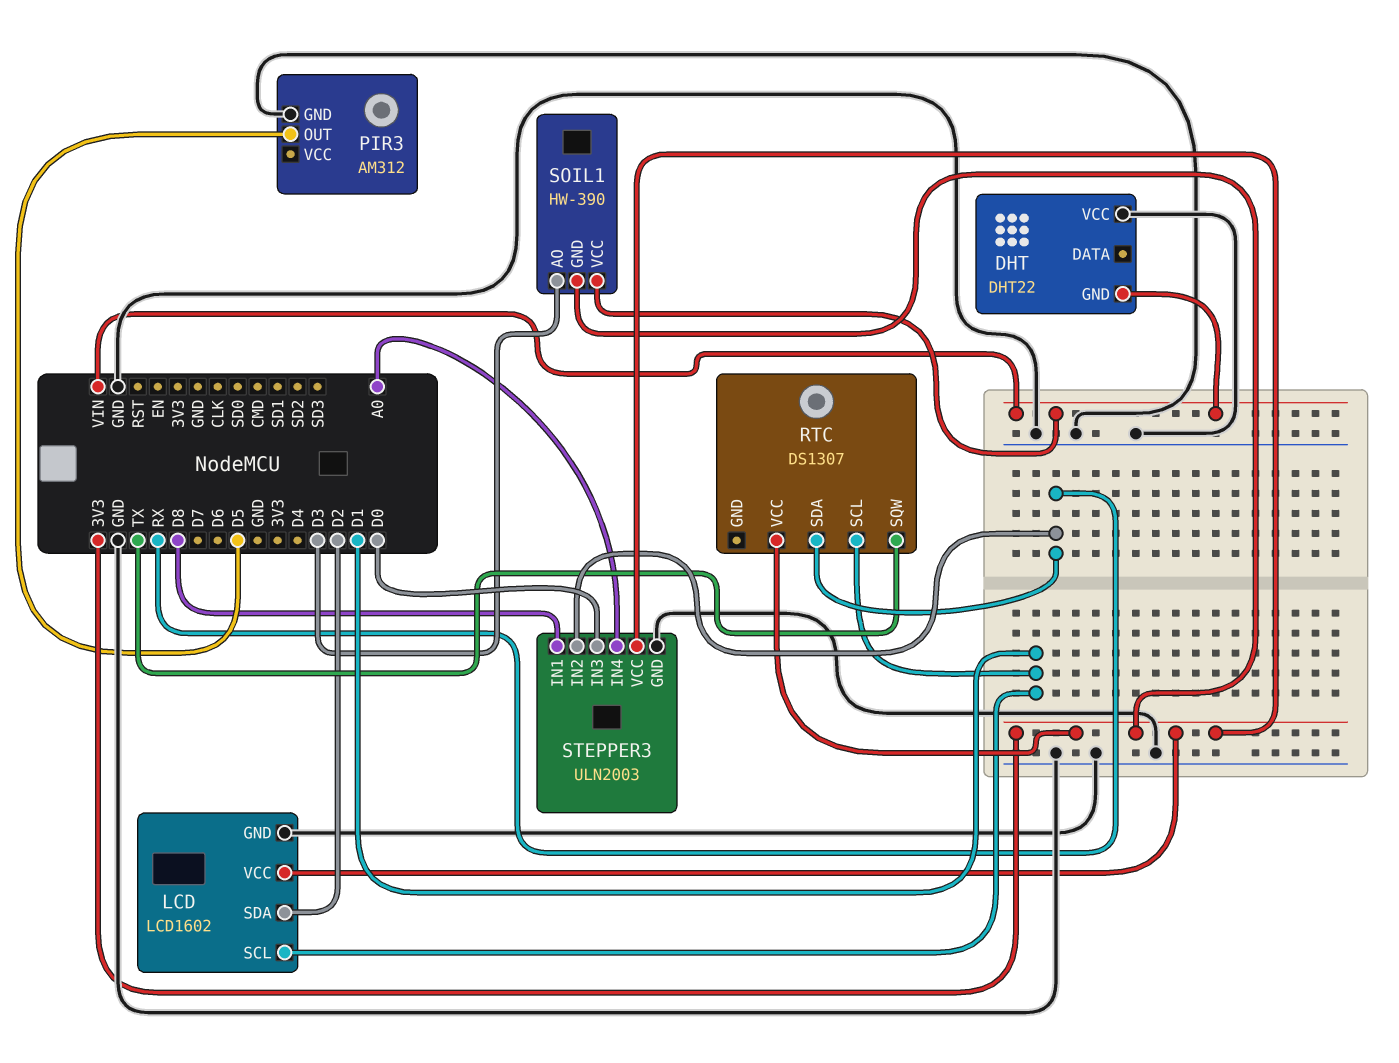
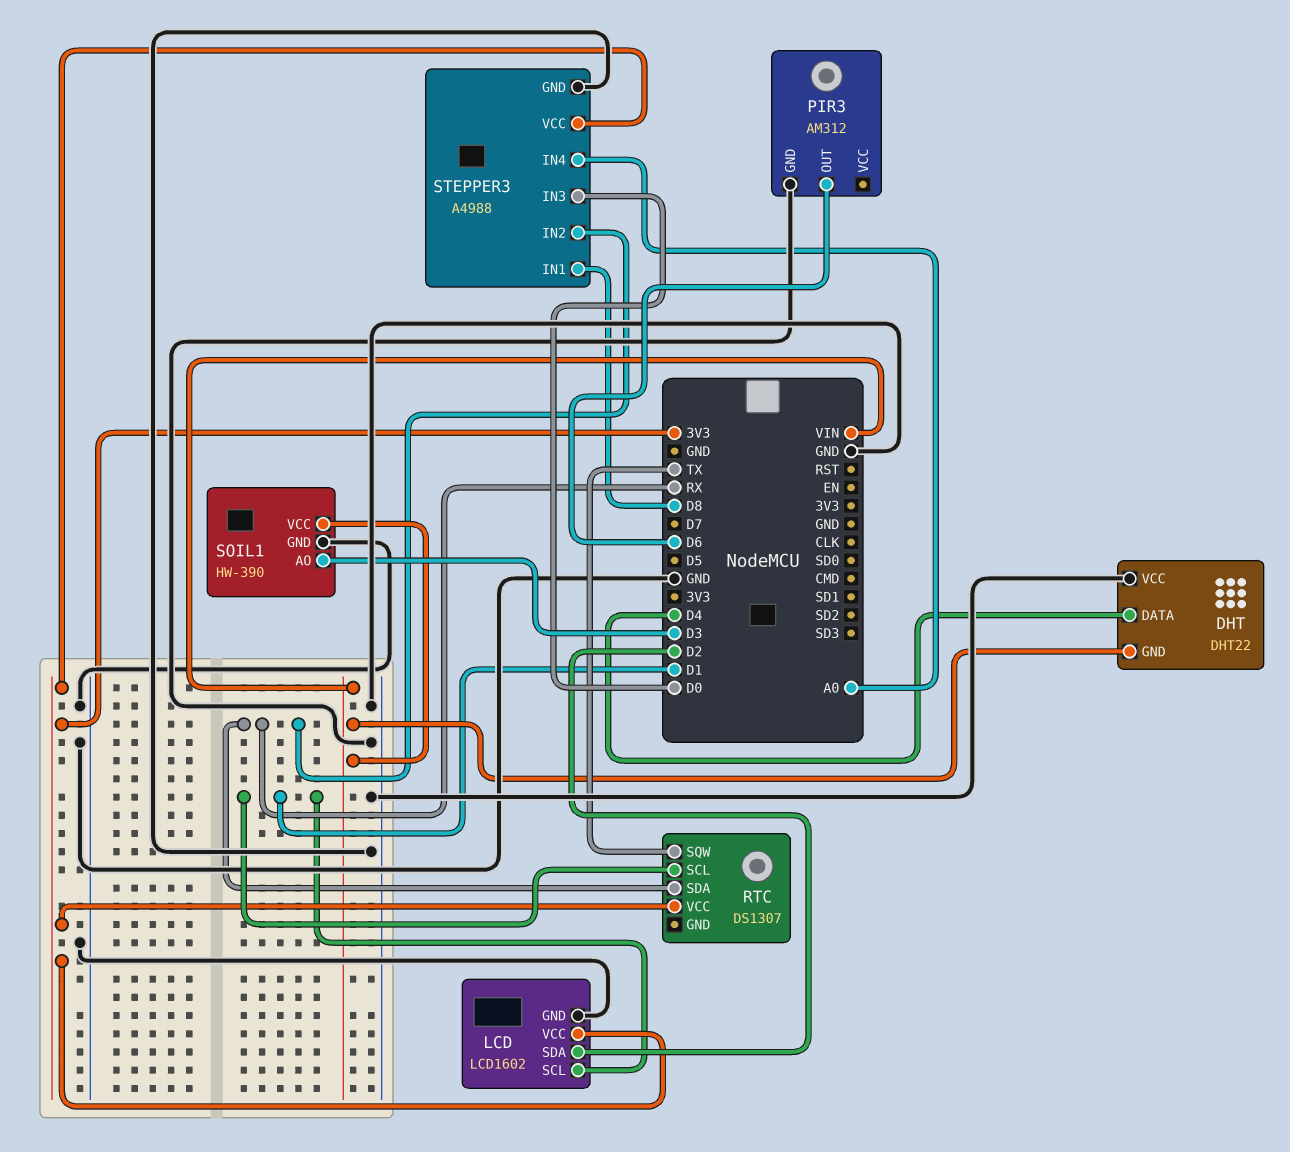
DHT pin DATA: none -> D4
PIR3 pin OUT: D5 -> D6
SOIL1 pin GND: 3V3 -> GND
STEPPER3: ULN2003 -> A4988

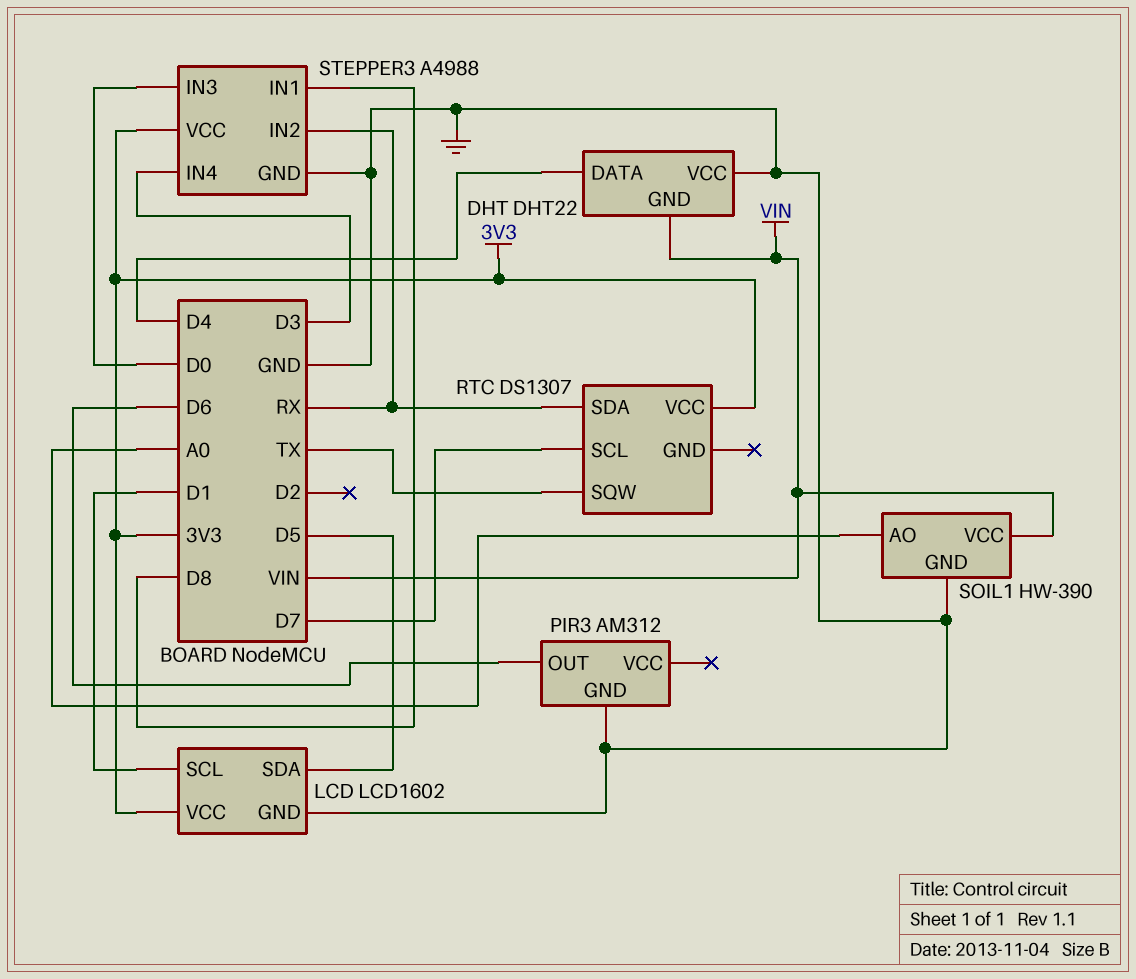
LCD pin SDA: D2 -> D5
RTC pin SCL: D1 -> D7
SOIL1 pin AO: D3 -> A0
STEPPER3 pin IN4: A0 -> D3

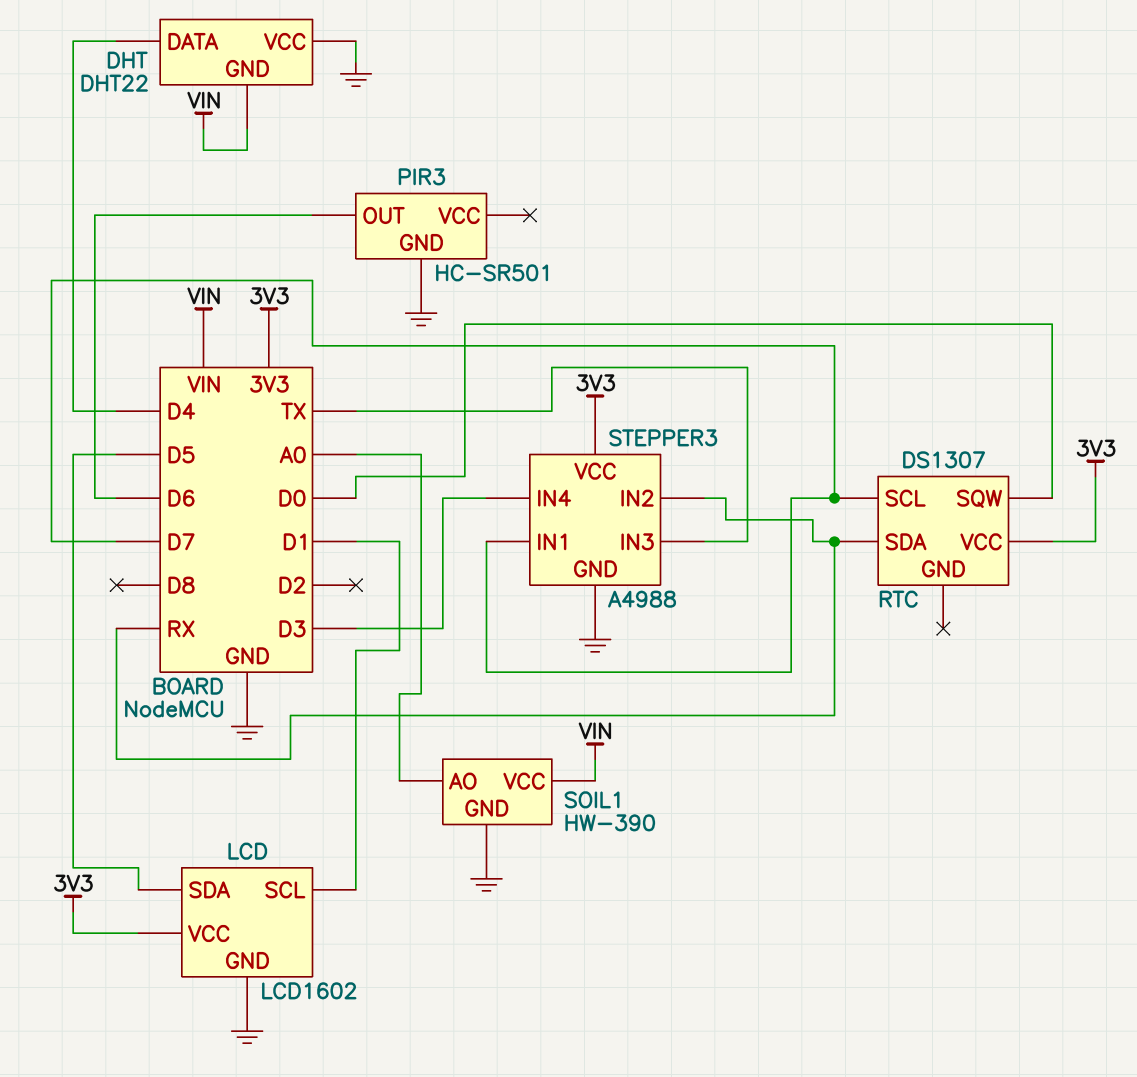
PIR3: AM312 -> HC-SR501
RTC pin SQW: TX -> D0
STEPPER3 pin IN1: D8 -> D7
STEPPER3 pin IN3: D0 -> TX

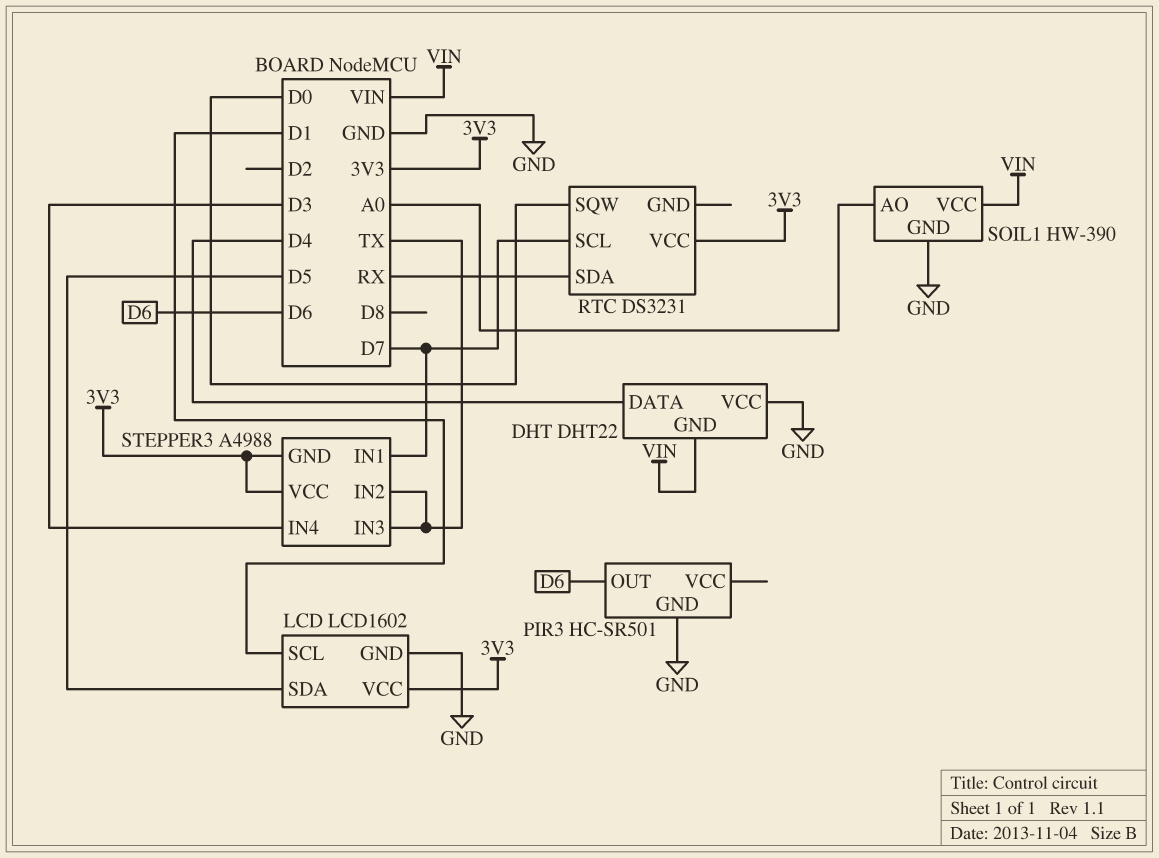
RTC: DS1307 -> DS3231
STEPPER3 pin GND: GND -> 3V3
STEPPER3 pin IN2: RX -> TX

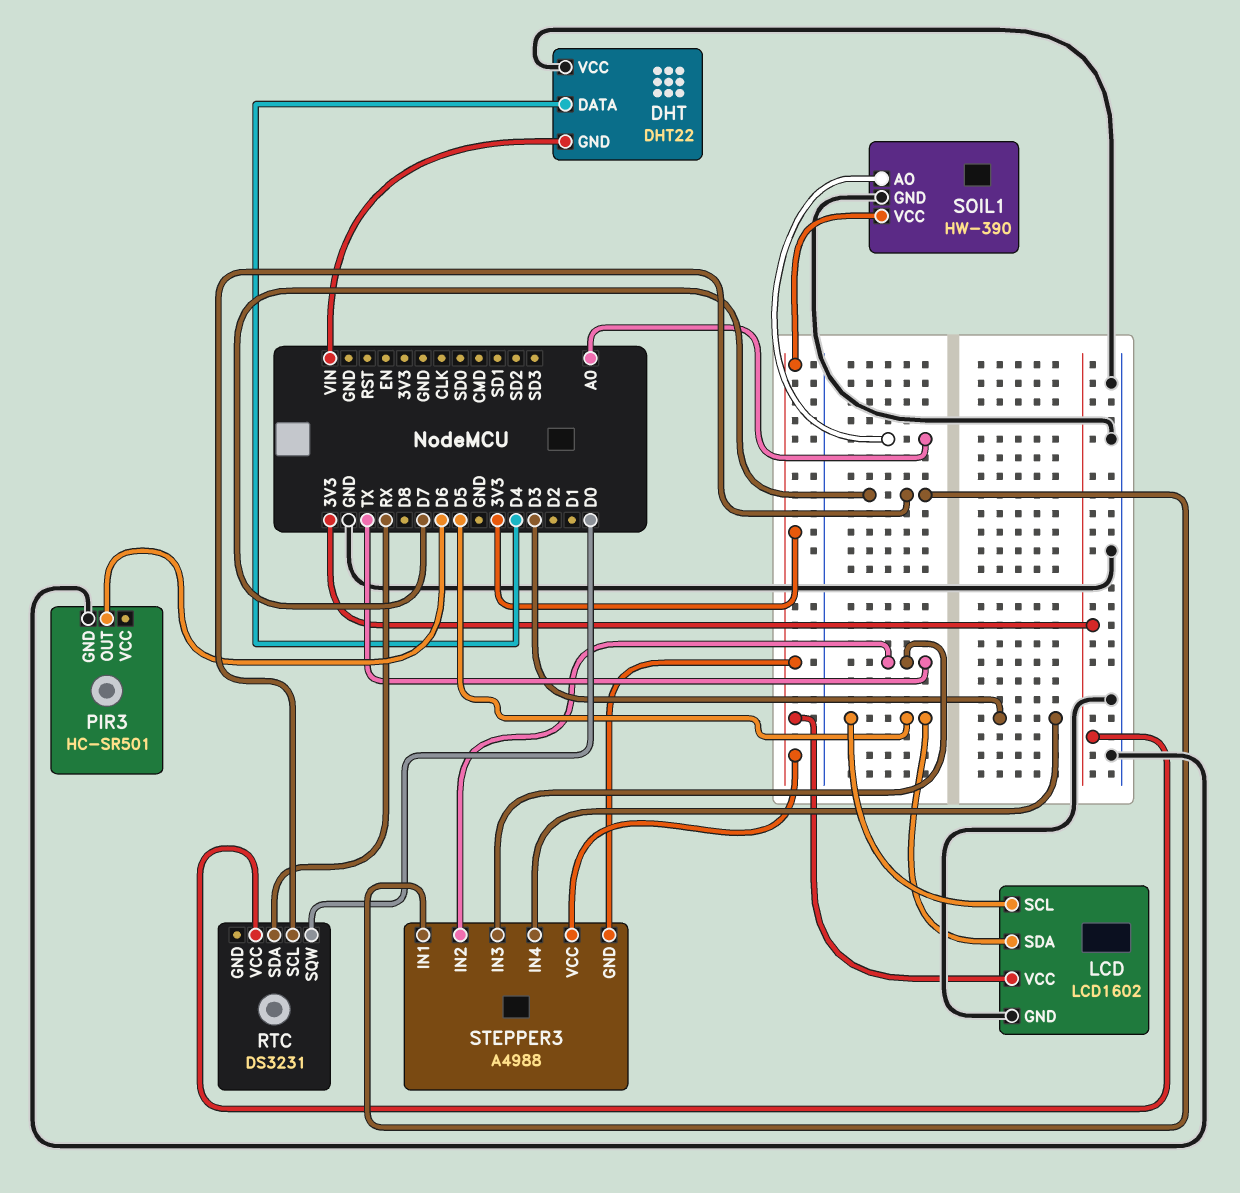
LCD pin SCL: D1 -> D5
SOIL1 pin VCC: VIN -> 3V3

